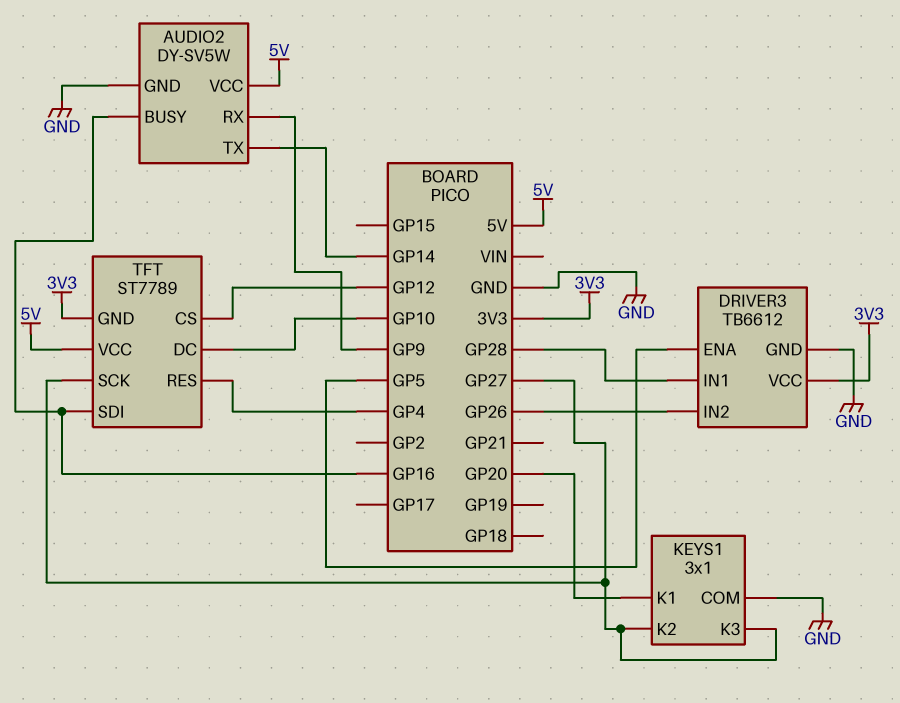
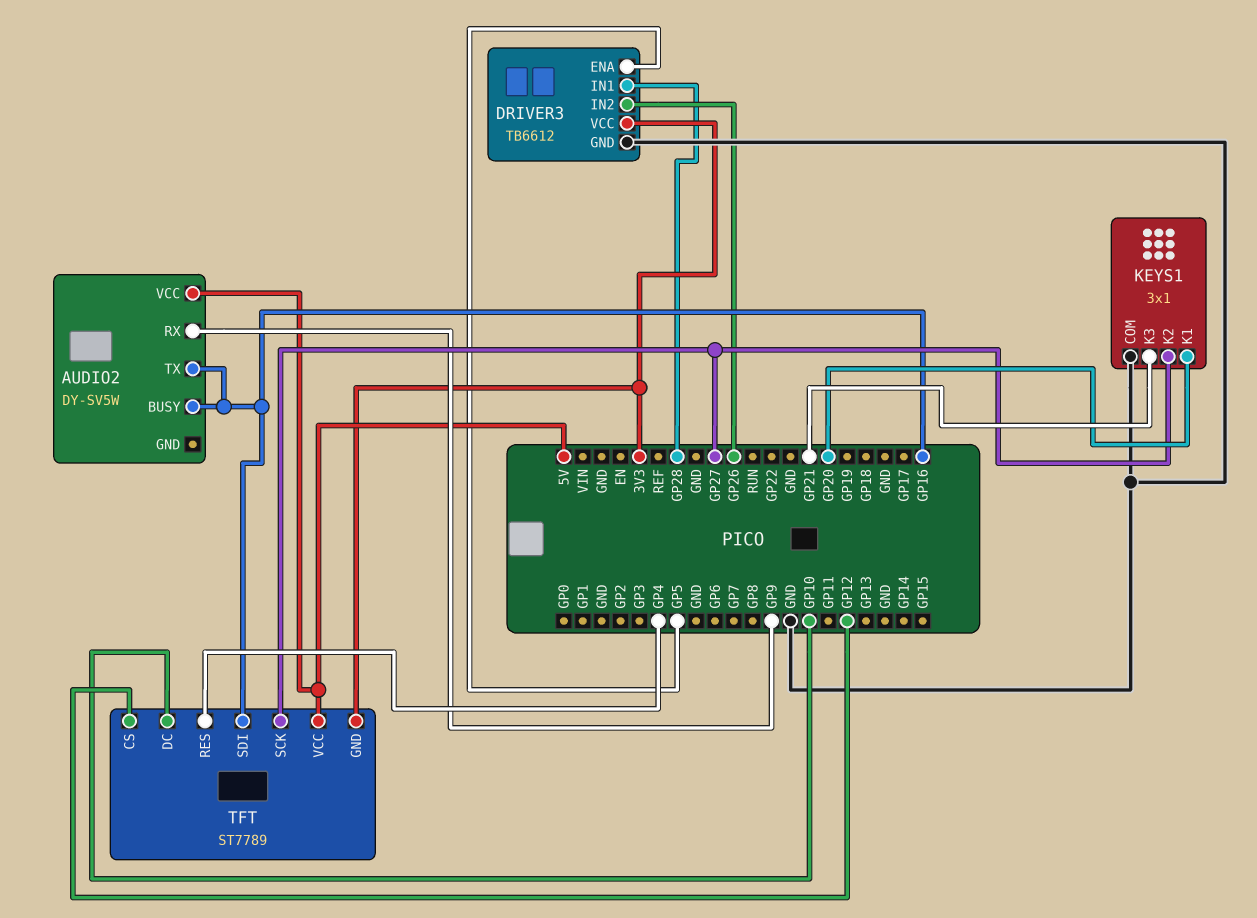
AUDIO2 pin GND: GND -> none
AUDIO2 pin TX: GP14 -> GP16
KEYS1 pin K3: GP27 -> GP21

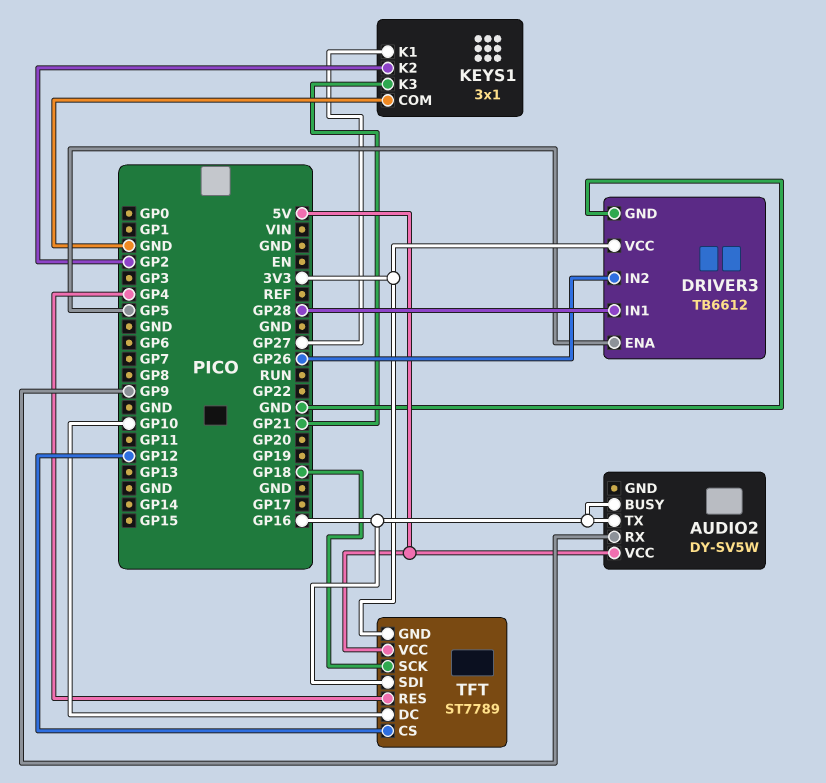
KEYS1 pin K1: GP20 -> GP27
KEYS1 pin K2: GP27 -> GP2
TFT pin SCK: GP27 -> GP18

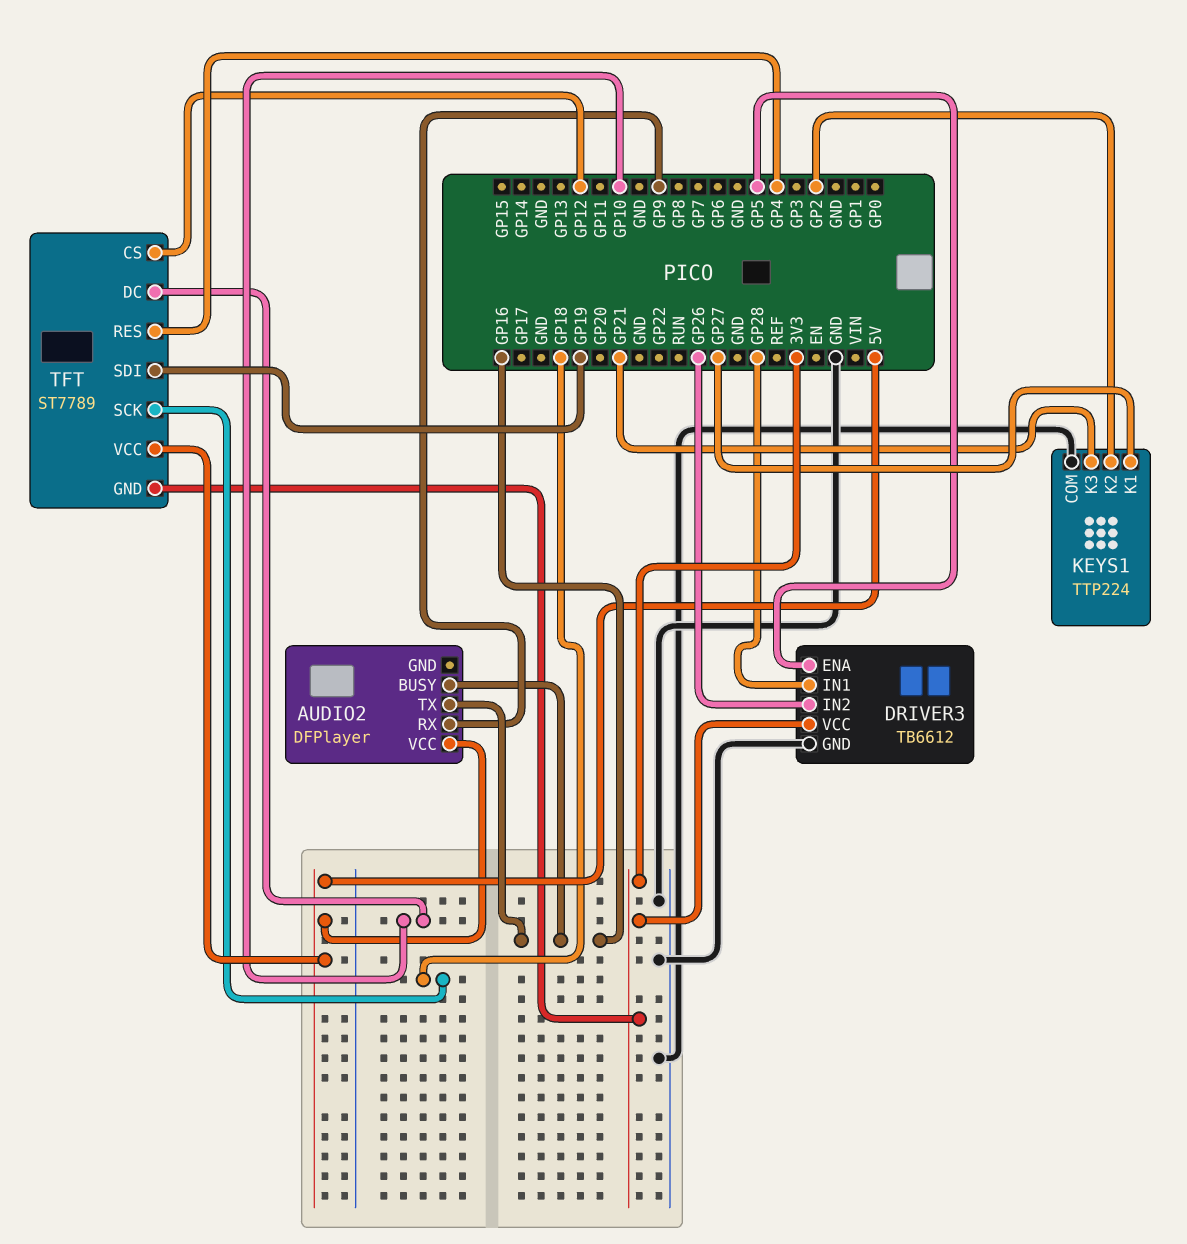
AUDIO2: DY-SV5W -> DFPlayer
KEYS1: 3x1 -> TTP224
TFT pin SDI: GP16 -> GP19

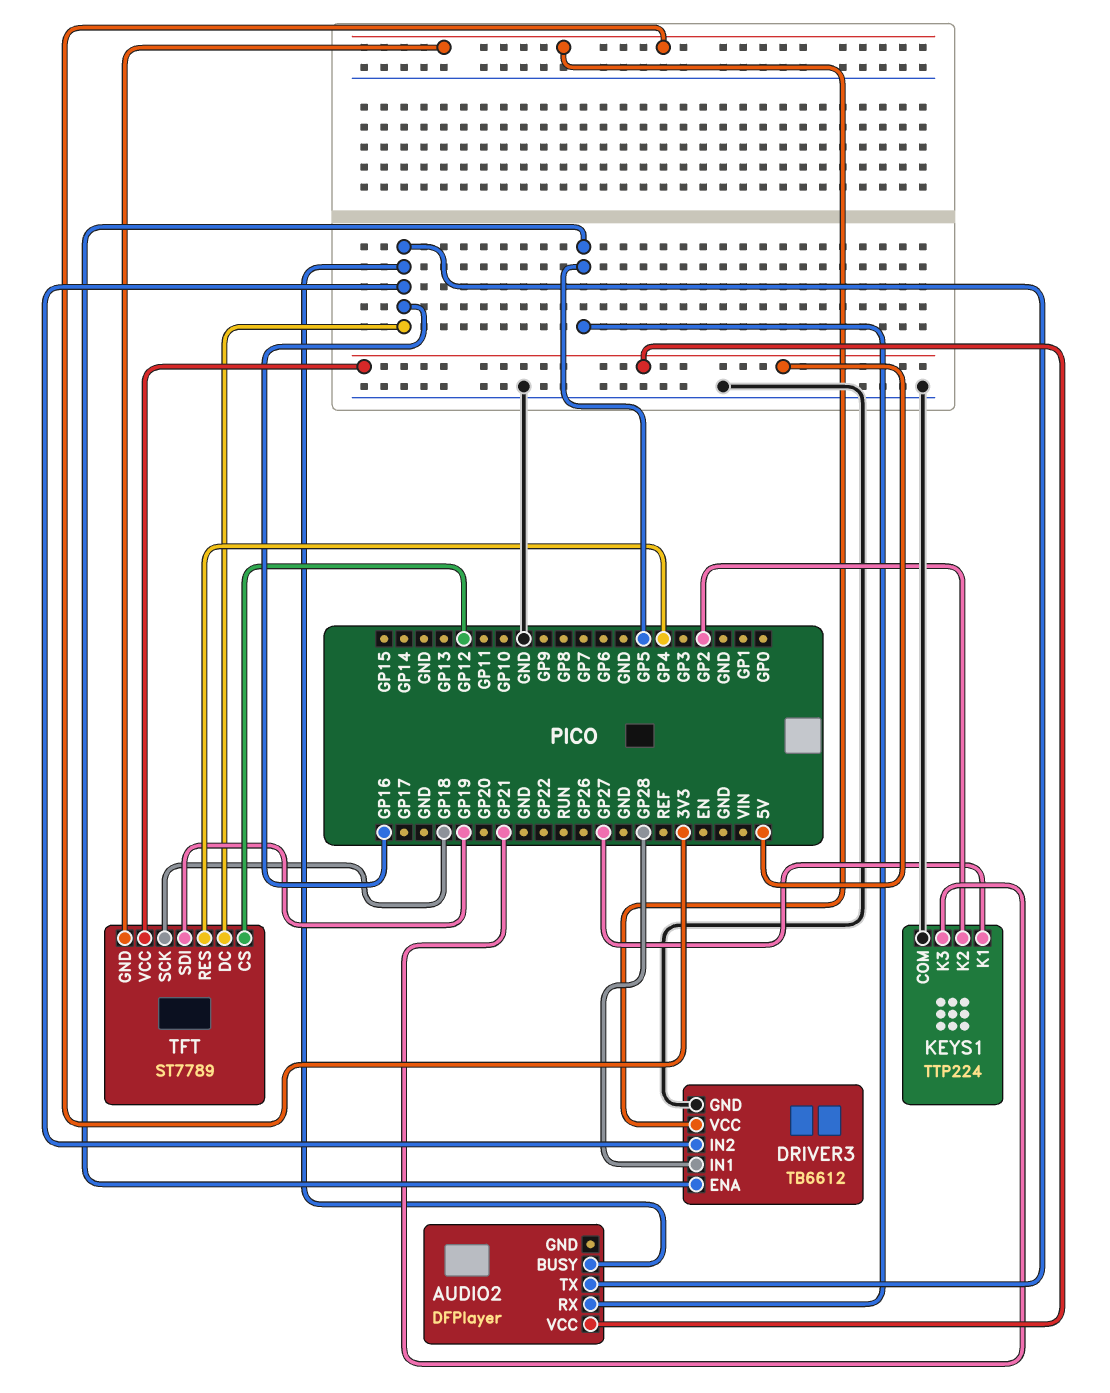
AUDIO2 pin RX: GP9 -> GP5
DRIVER3 pin IN2: GP26 -> GP16
TFT pin DC: GP10 -> GP16

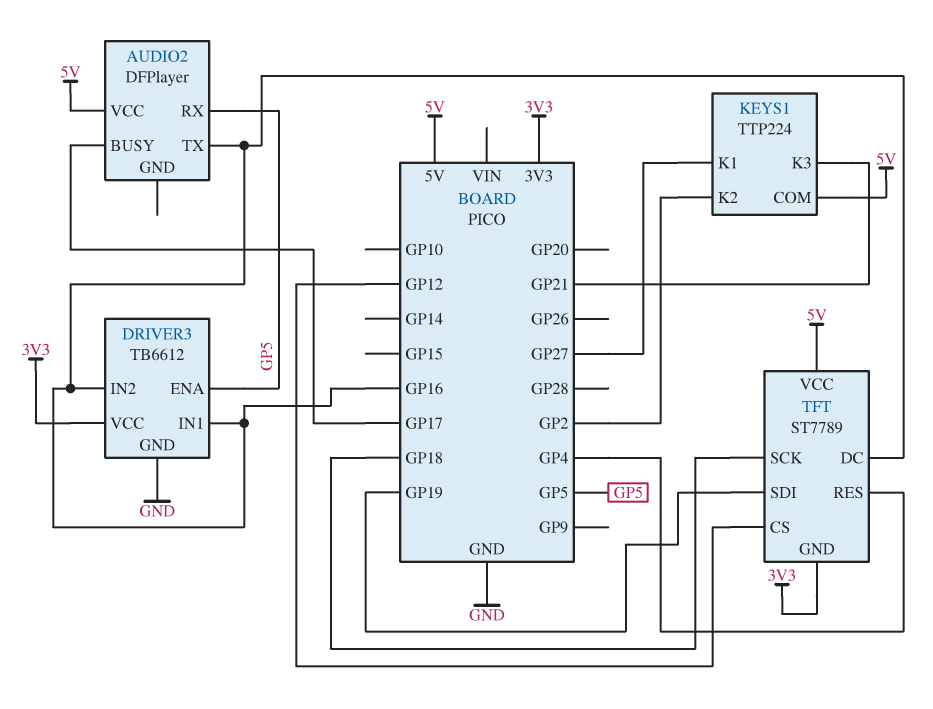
AUDIO2 pin BUSY: GP16 -> GP17
DRIVER3 pin IN1: GP28 -> GP16
KEYS1 pin COM: GND -> 5V

